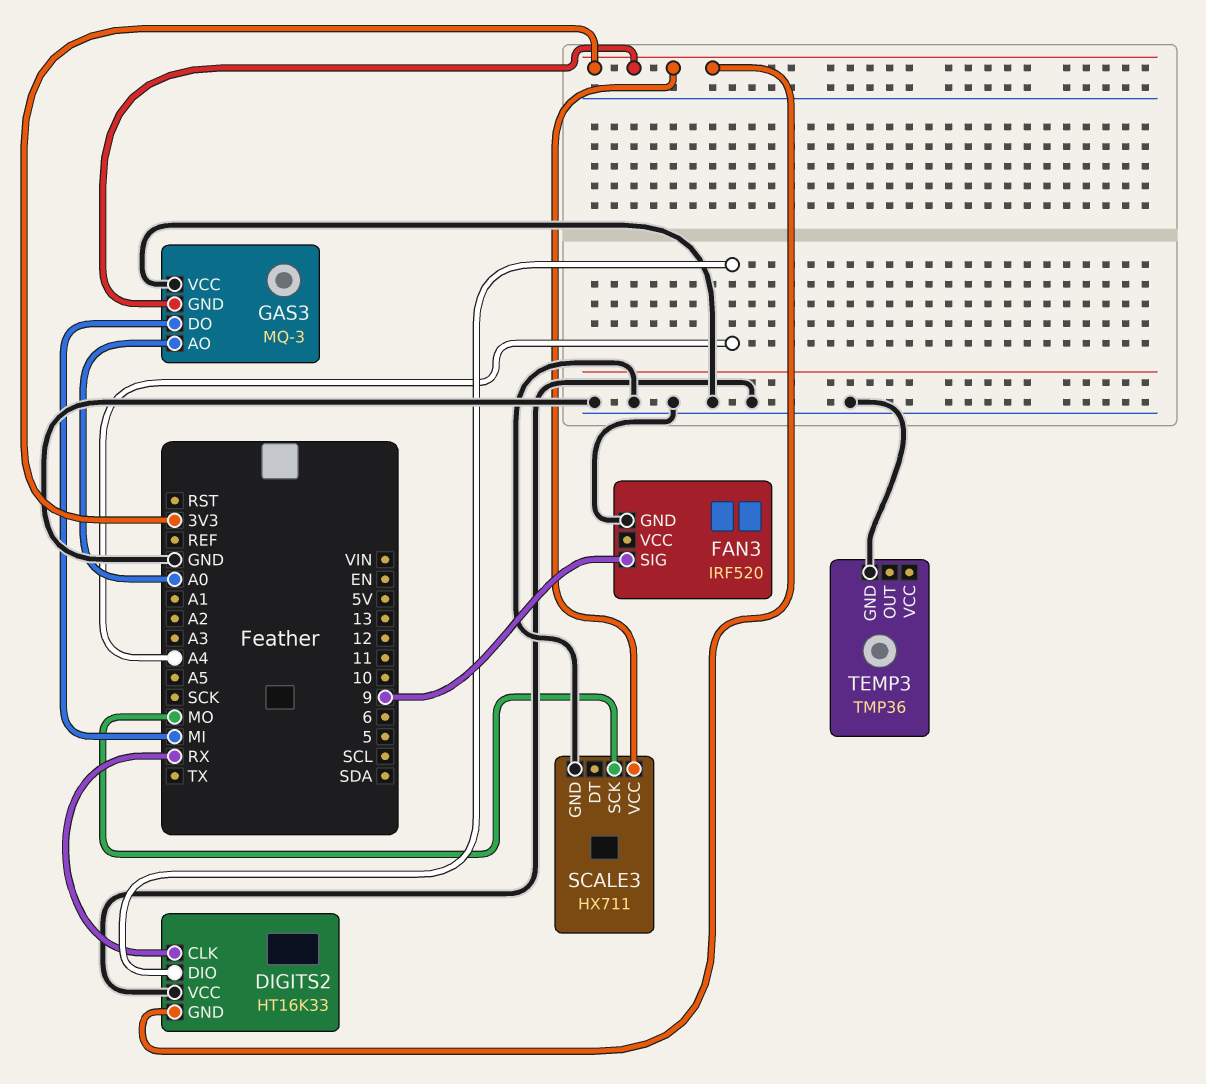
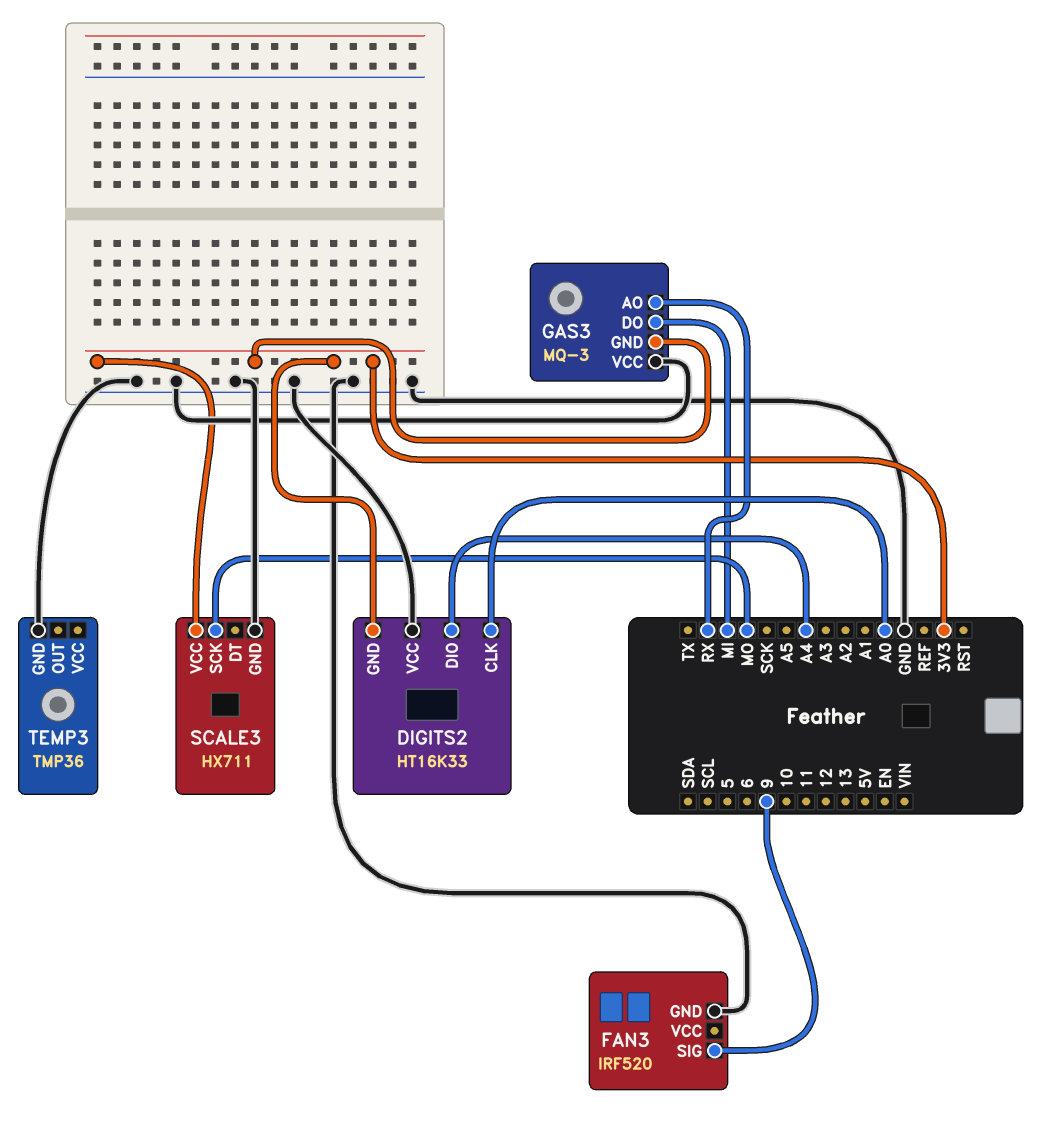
DIGITS2 pin CLK: RX -> A0
GAS3 pin AO: A0 -> RX

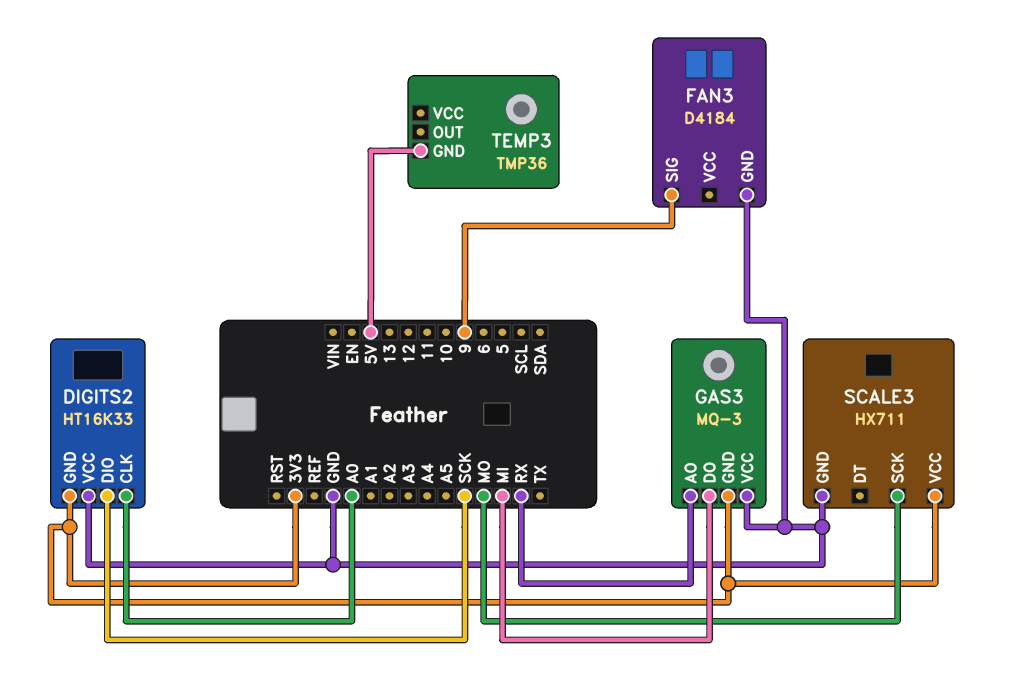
DIGITS2 pin DIO: A4 -> SCK
FAN3: IRF520 -> D4184
TEMP3 pin GND: GND -> 5V

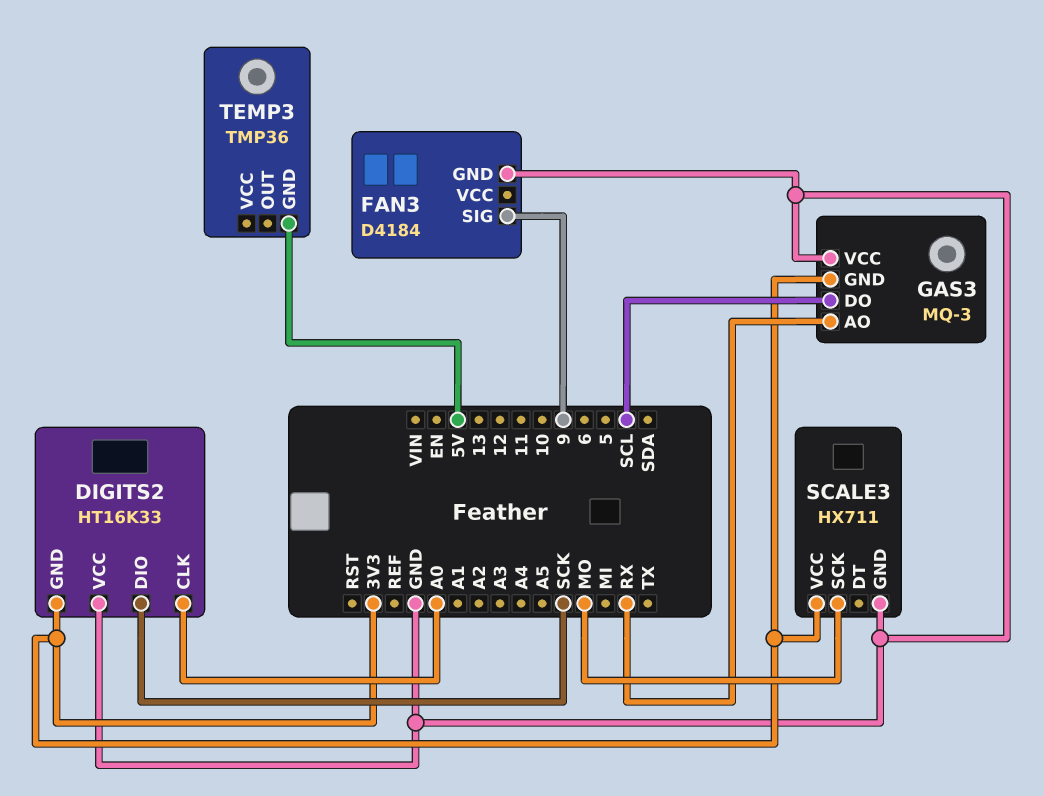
GAS3 pin DO: MI -> SCL

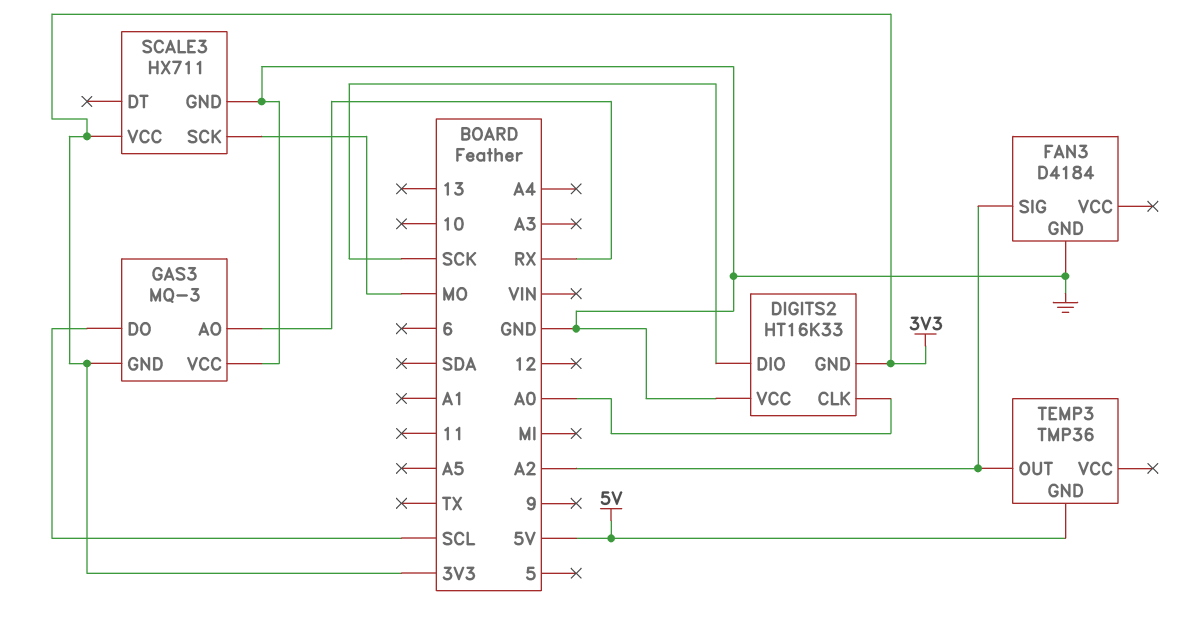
FAN3 pin SIG: 9 -> A2
TEMP3 pin OUT: none -> A2

